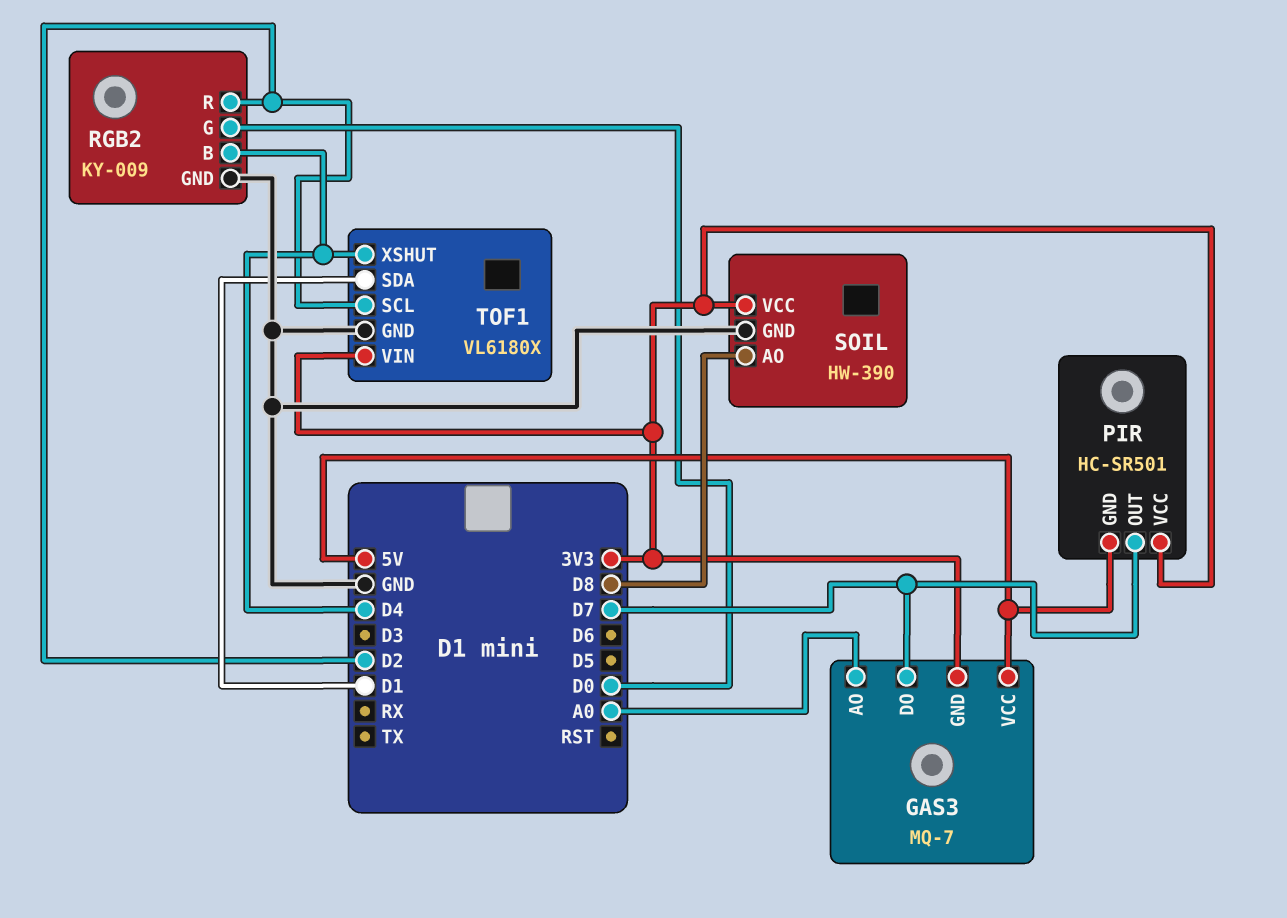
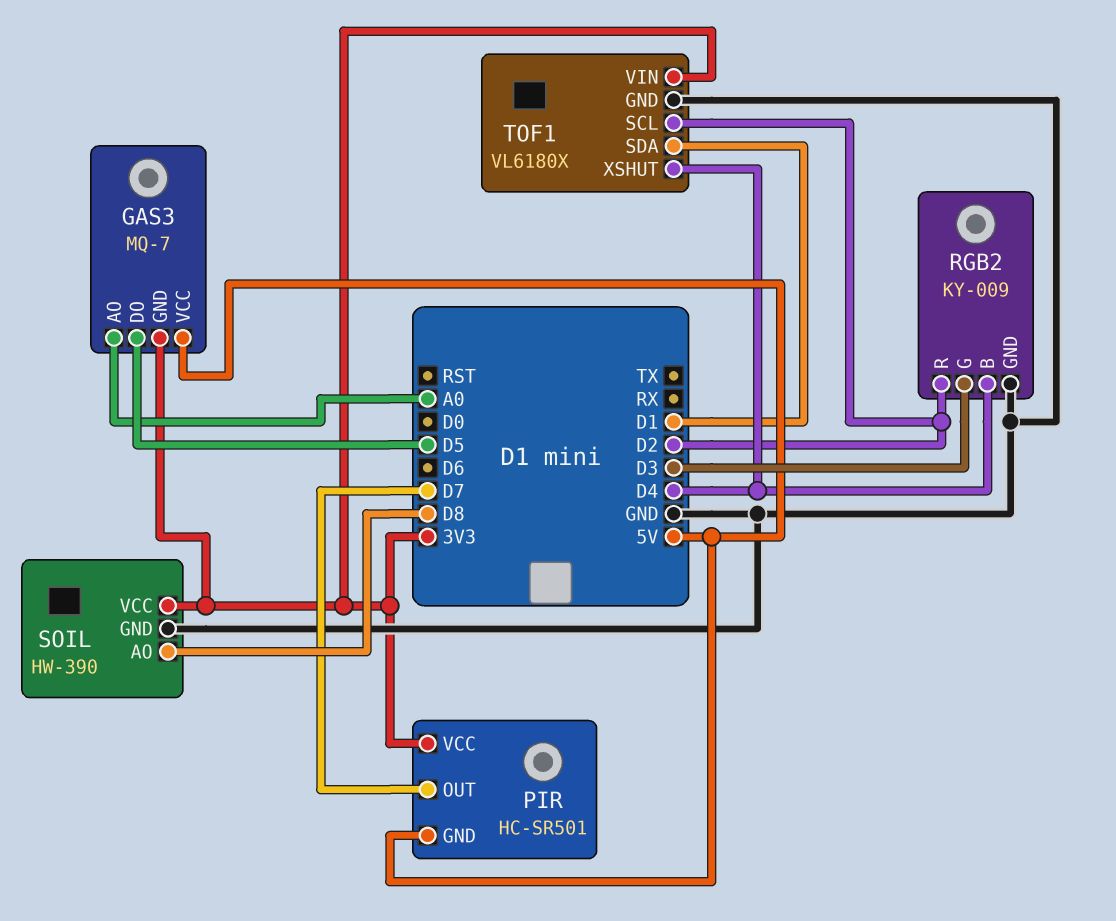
GAS3 pin DO: D7 -> D5
RGB2 pin G: D0 -> D3

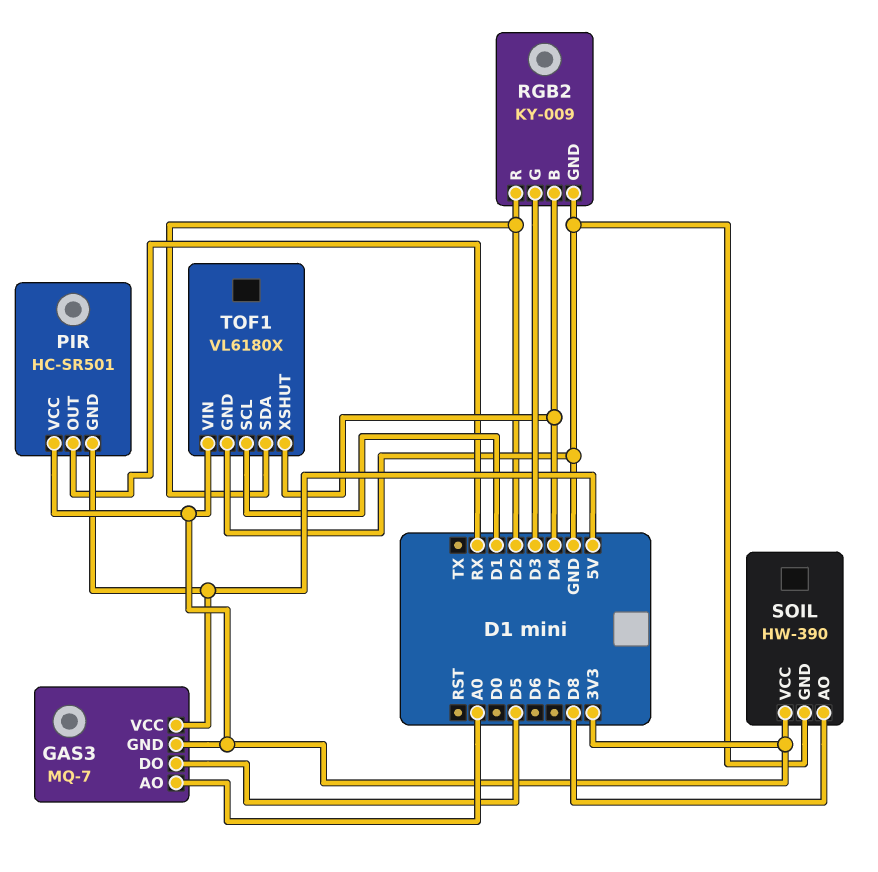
PIR pin OUT: D7 -> RX
TOF1 pin SCL: D2 -> D1
TOF1 pin SDA: D1 -> D2

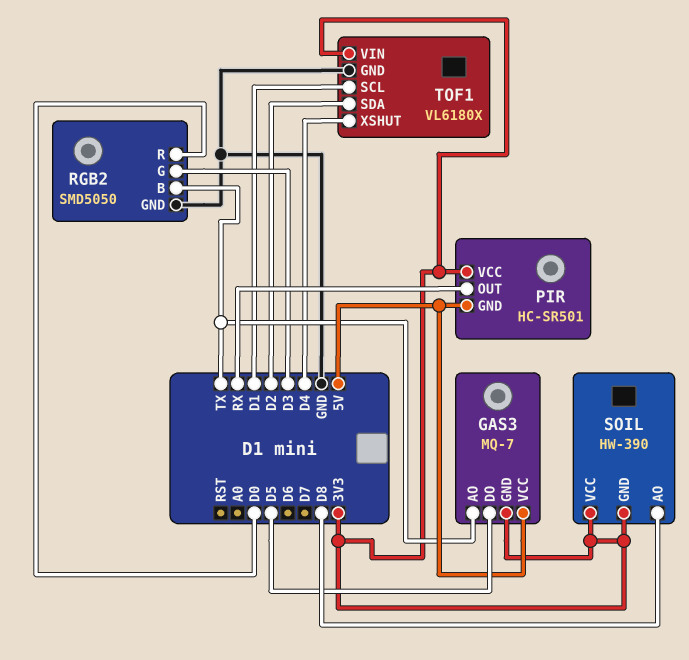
GAS3 pin AO: A0 -> TX
RGB2: KY-009 -> SMD5050
RGB2 pin B: D4 -> TX
RGB2 pin R: D2 -> D0
SOIL pin GND: GND -> 3V3

